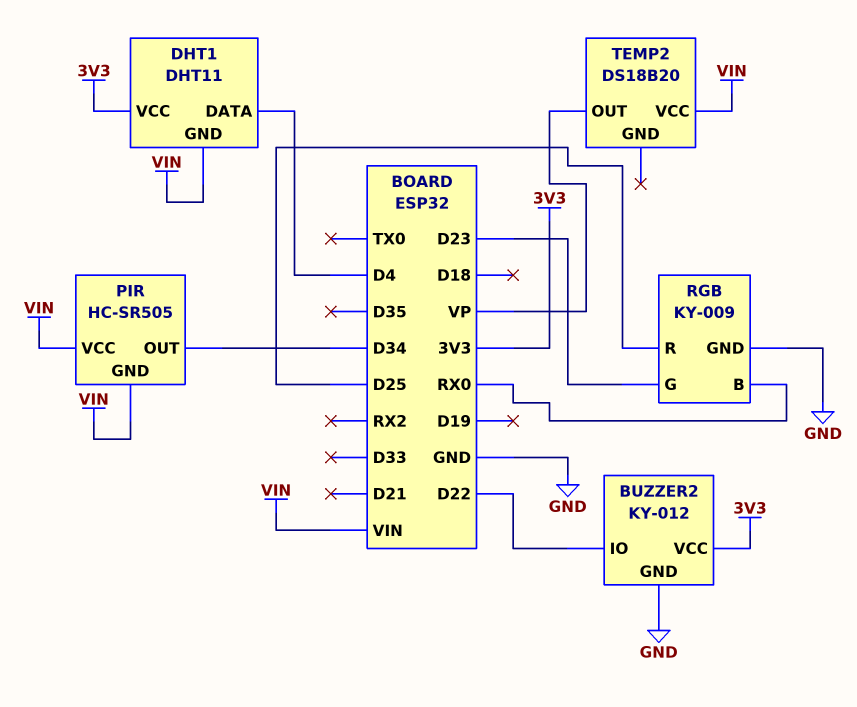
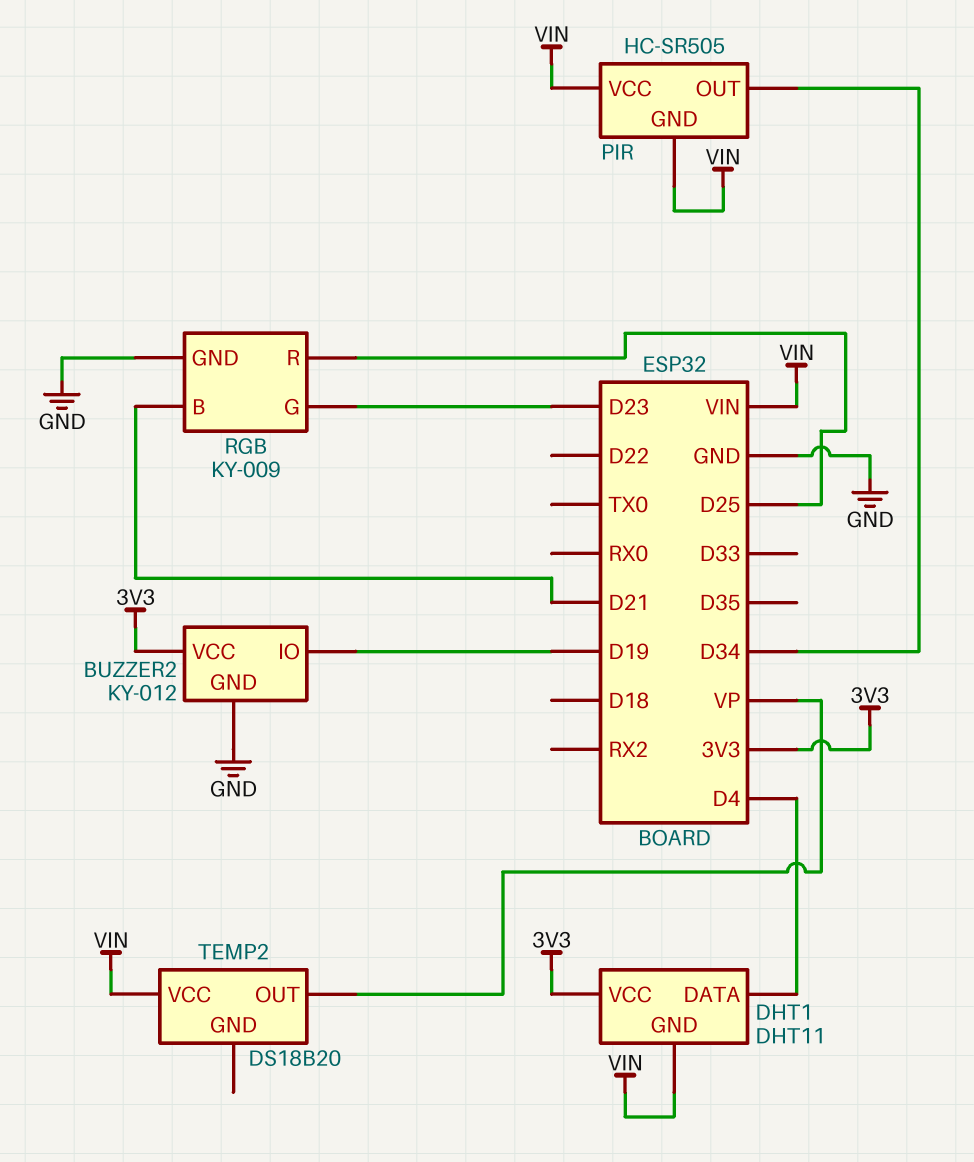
BUZZER2 pin IO: D22 -> D19
RGB pin B: RX0 -> D21

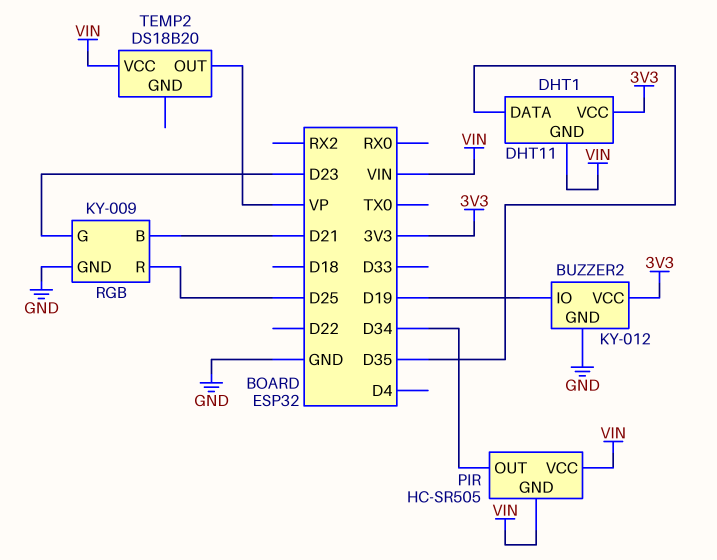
DHT1 pin DATA: D4 -> D35

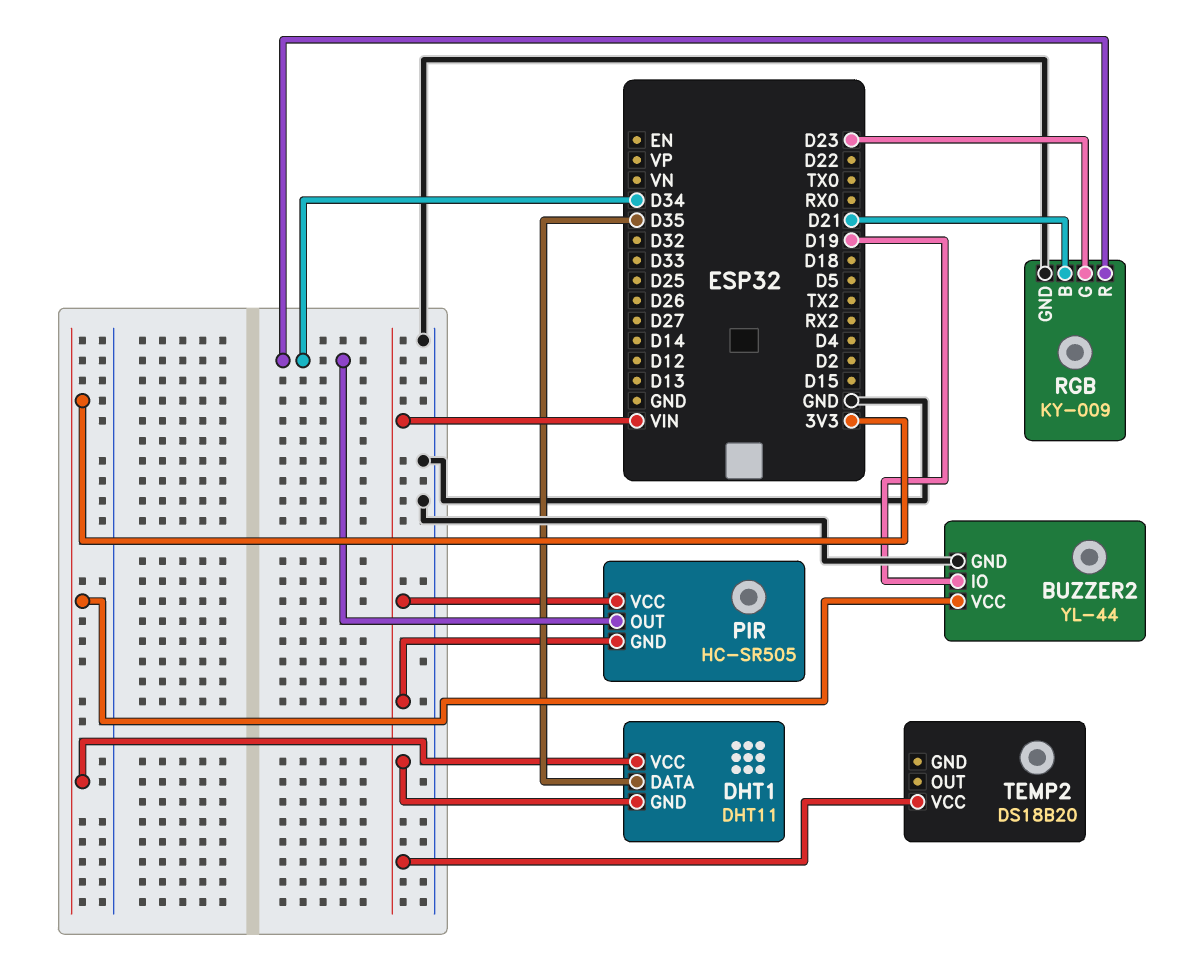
BUZZER2: KY-012 -> YL-44
RGB pin R: D25 -> D34
TEMP2 pin OUT: VP -> none

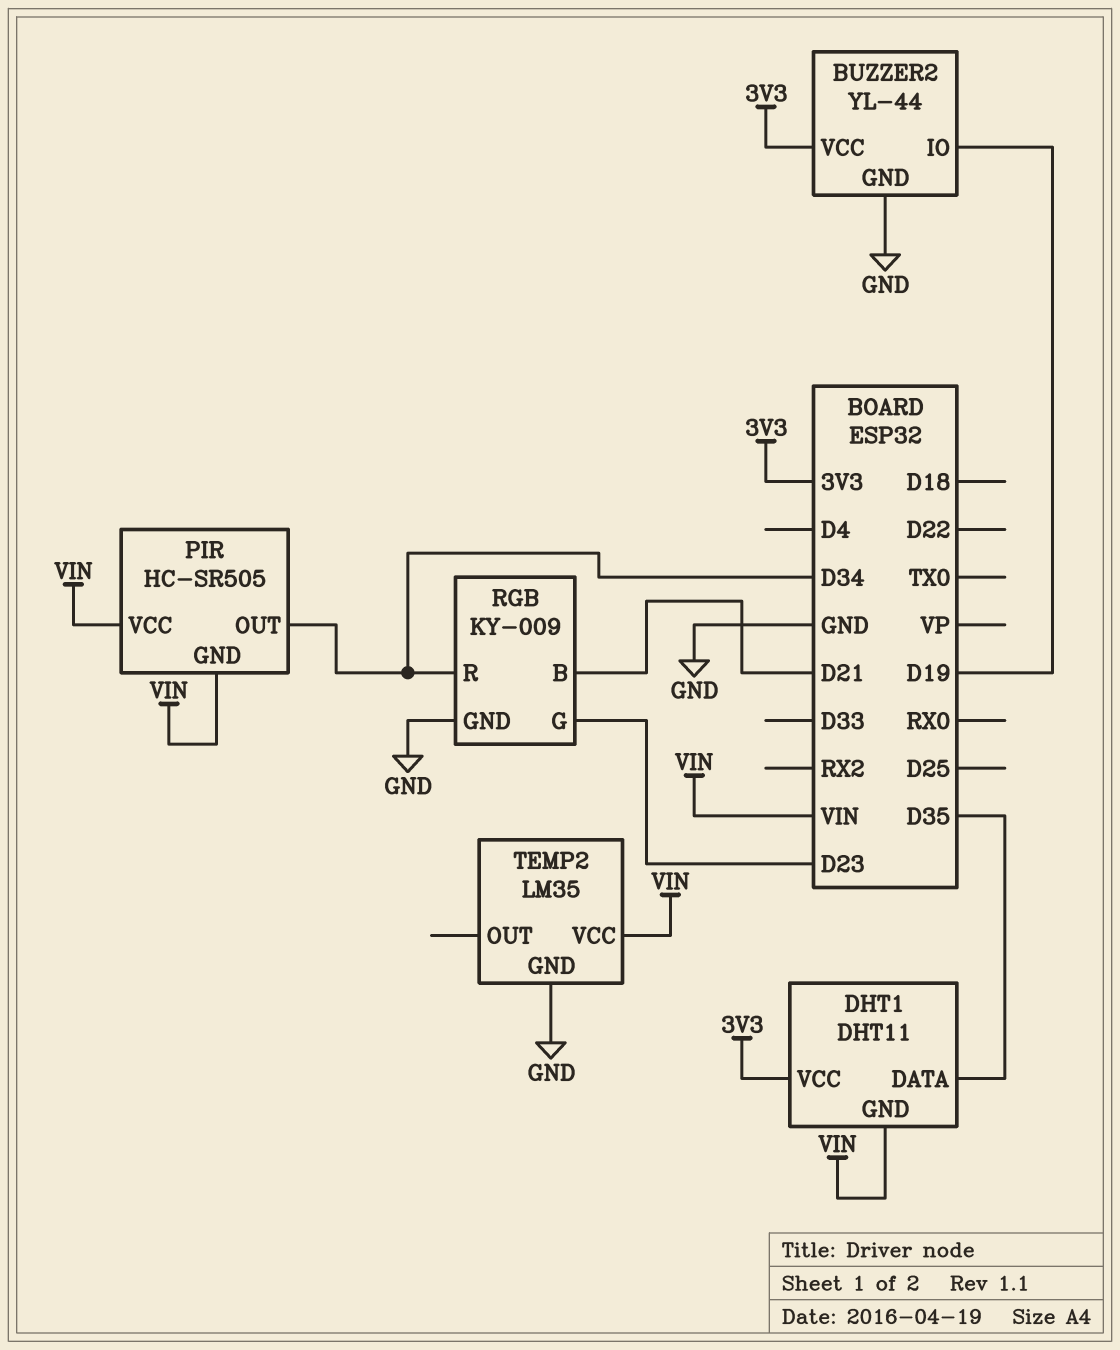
TEMP2: DS18B20 -> LM35
TEMP2 pin GND: none -> GND

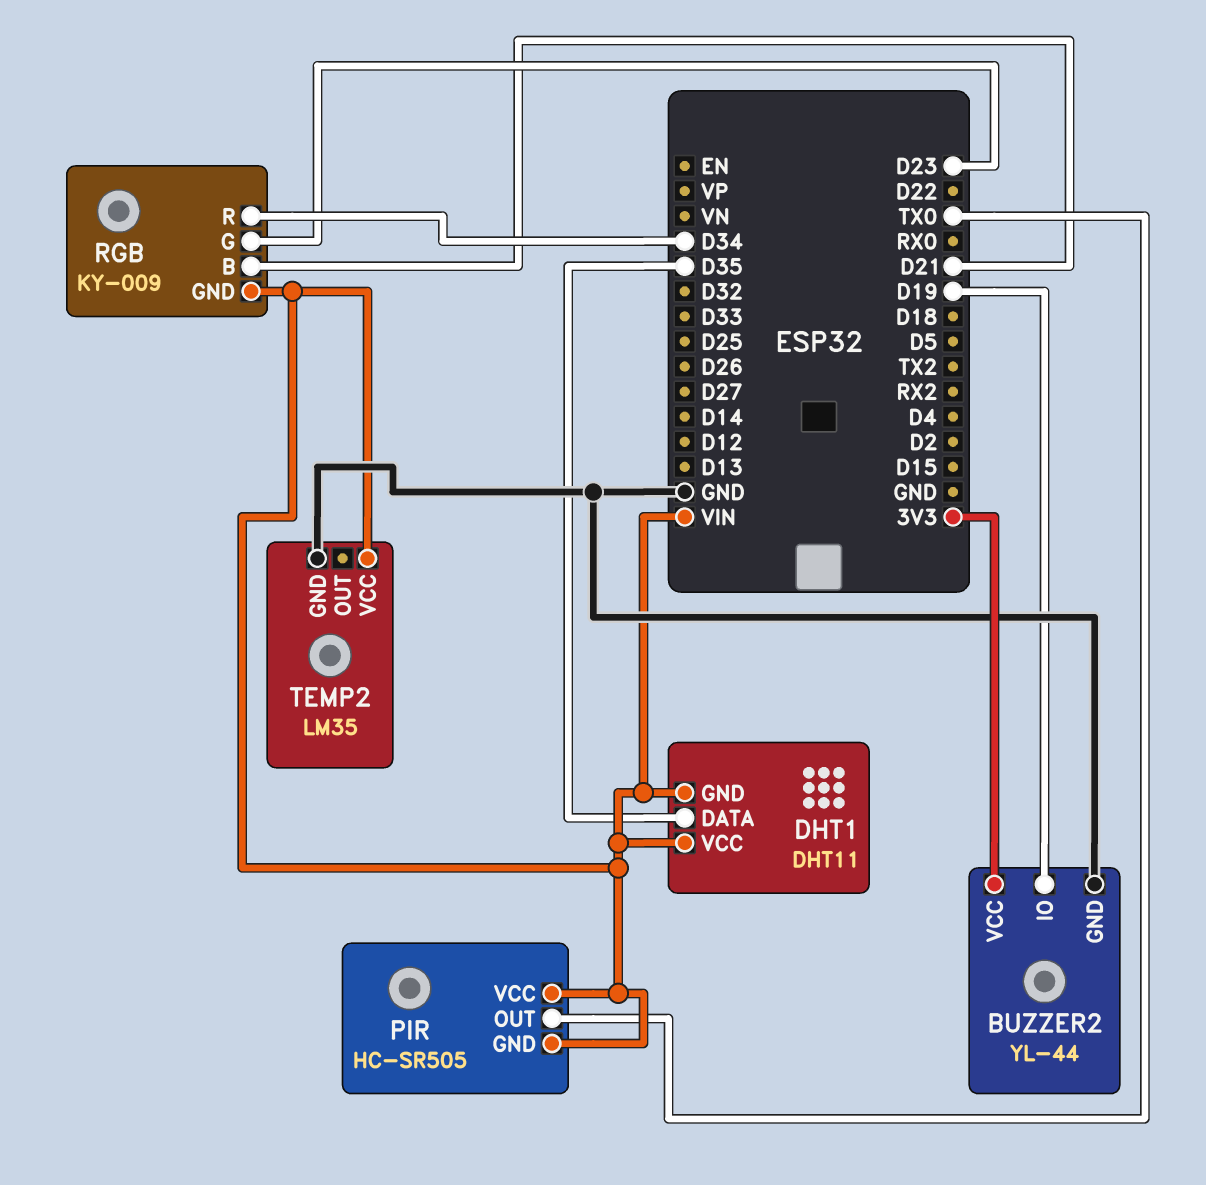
DHT1 pin VCC: 3V3 -> VIN
PIR pin OUT: D34 -> TX0
RGB pin GND: GND -> VIN

